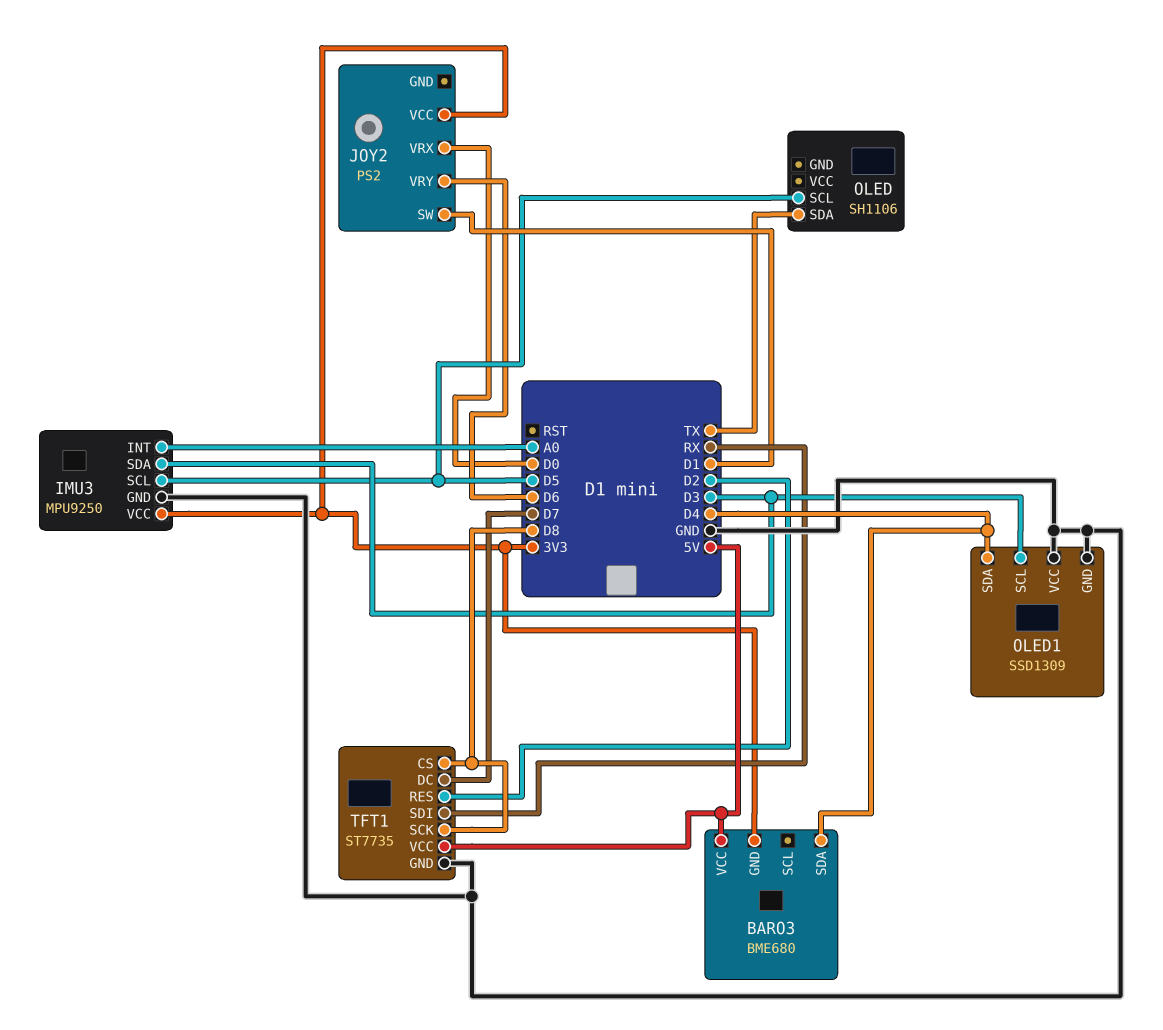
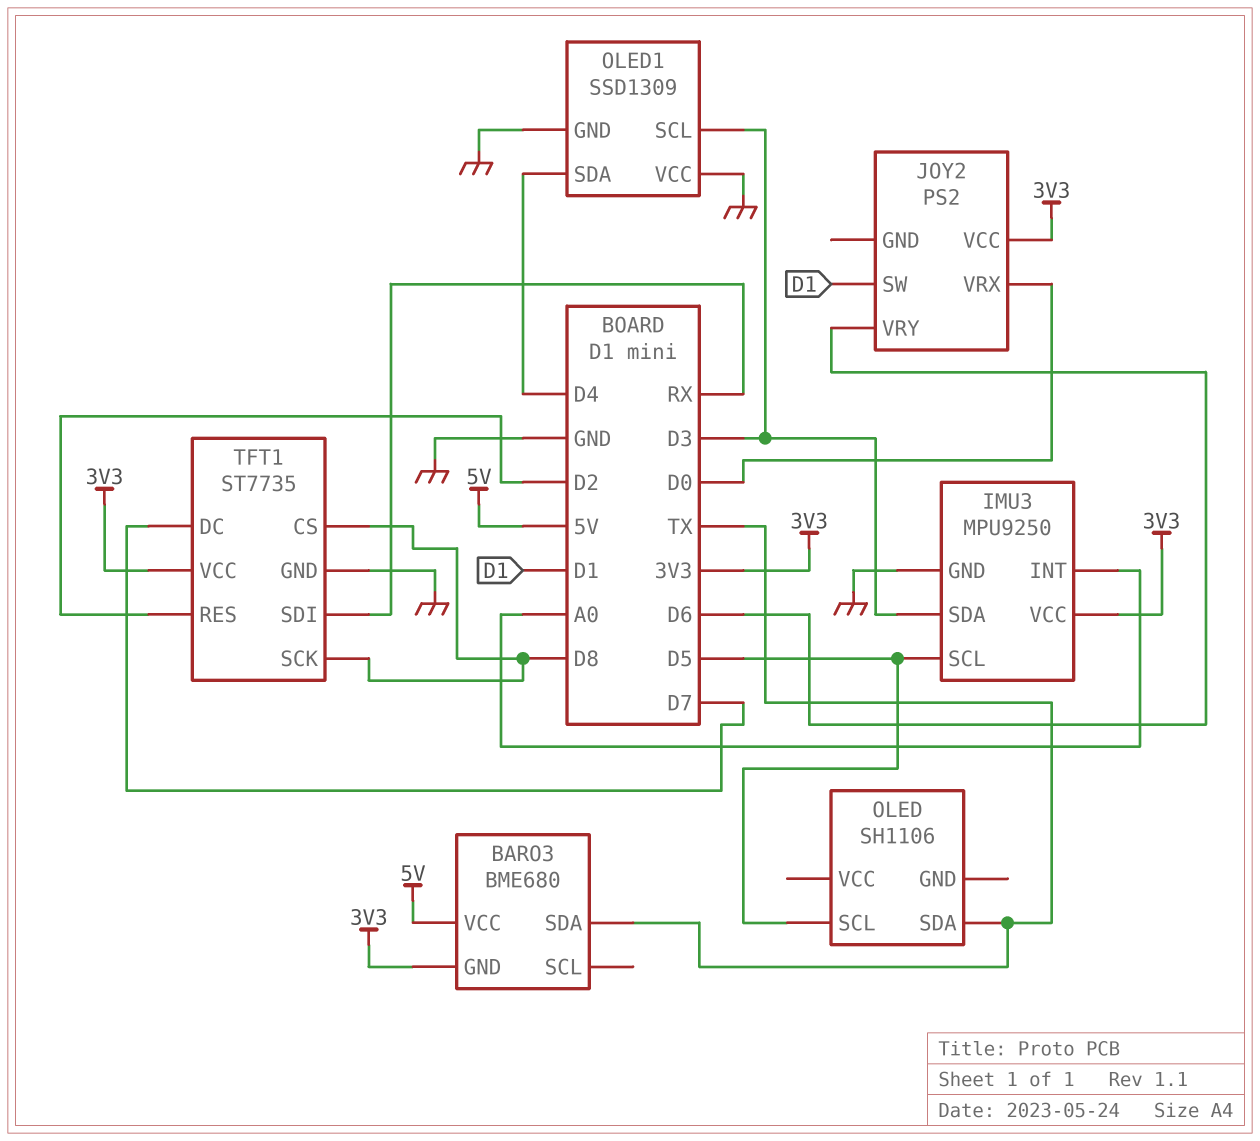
BARO3 pin SDA: D4 -> TX
TFT1 pin VCC: 5V -> 3V3

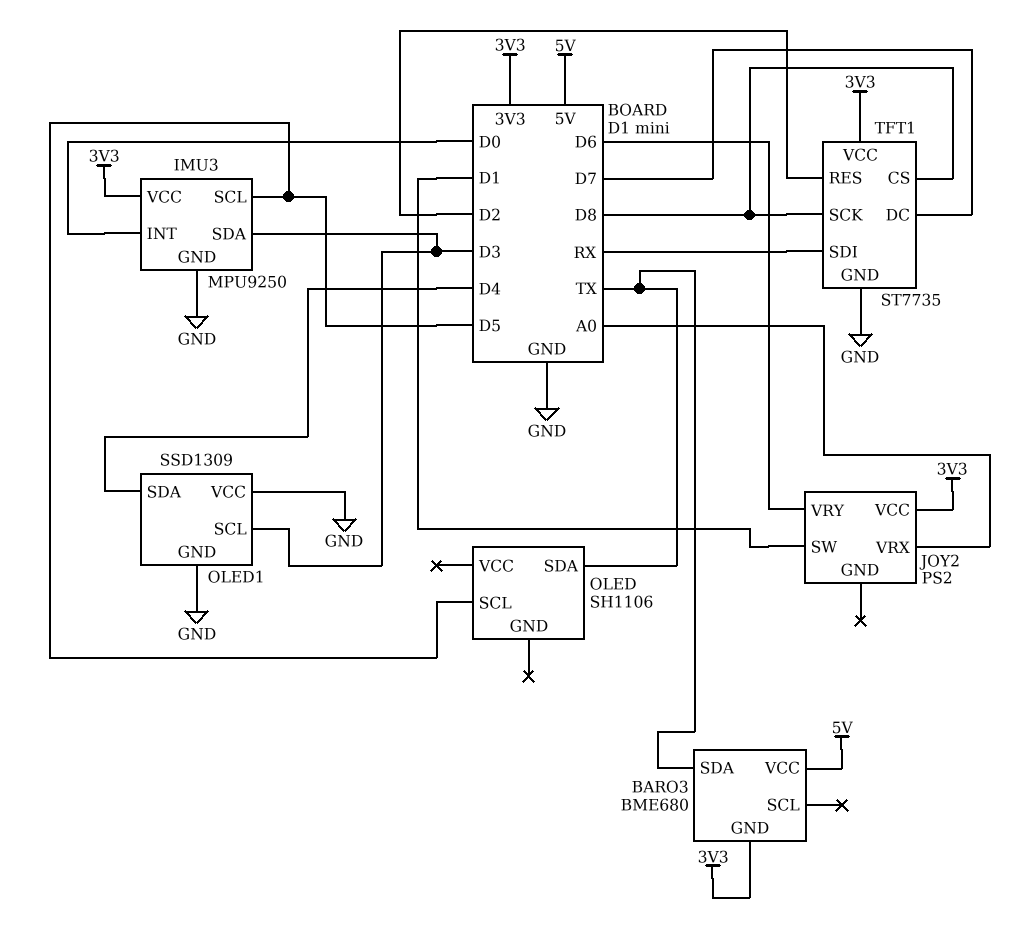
IMU3 pin INT: A0 -> D0
JOY2 pin VRX: D0 -> A0

